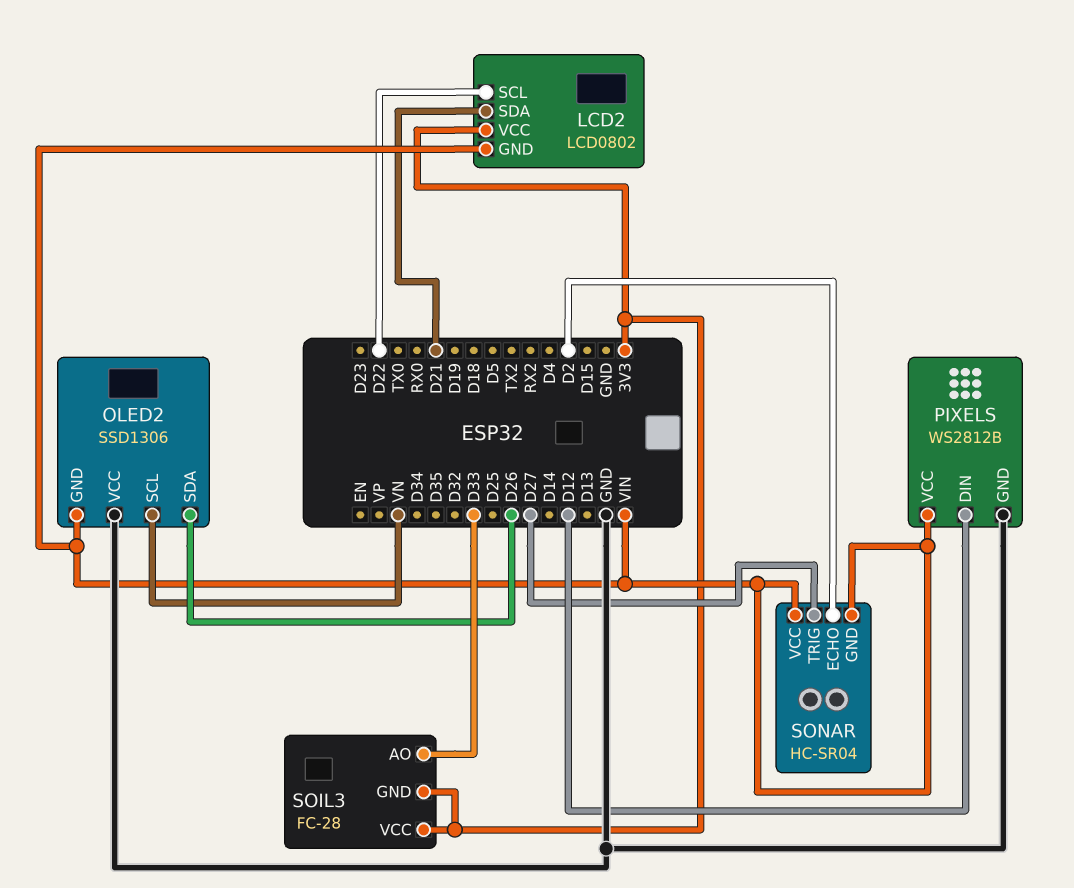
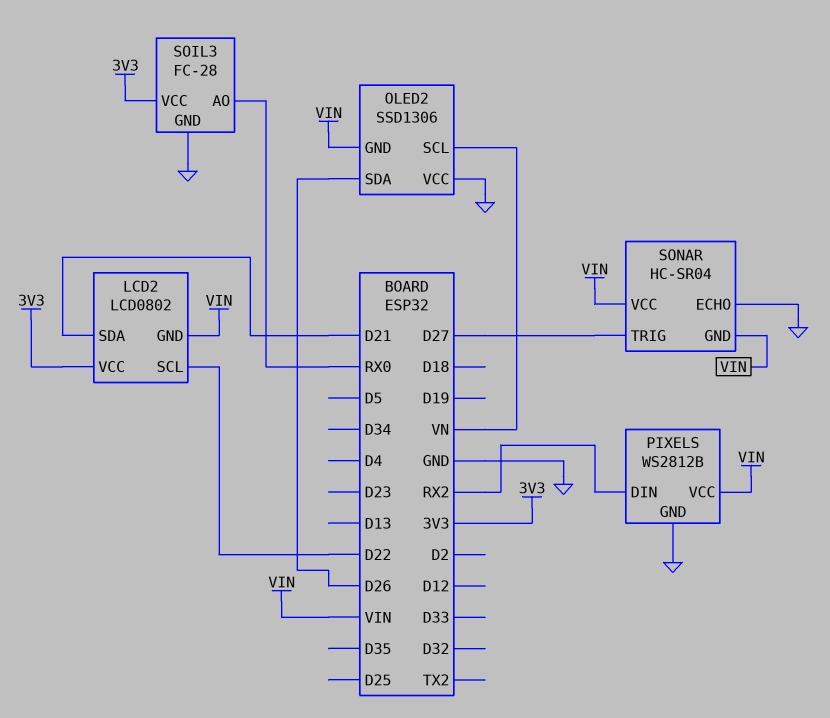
PIXELS pin DIN: D12 -> RX2
SOIL3 pin AO: D33 -> RX0
SOIL3 pin GND: 3V3 -> GND
SONAR pin ECHO: D2 -> GND

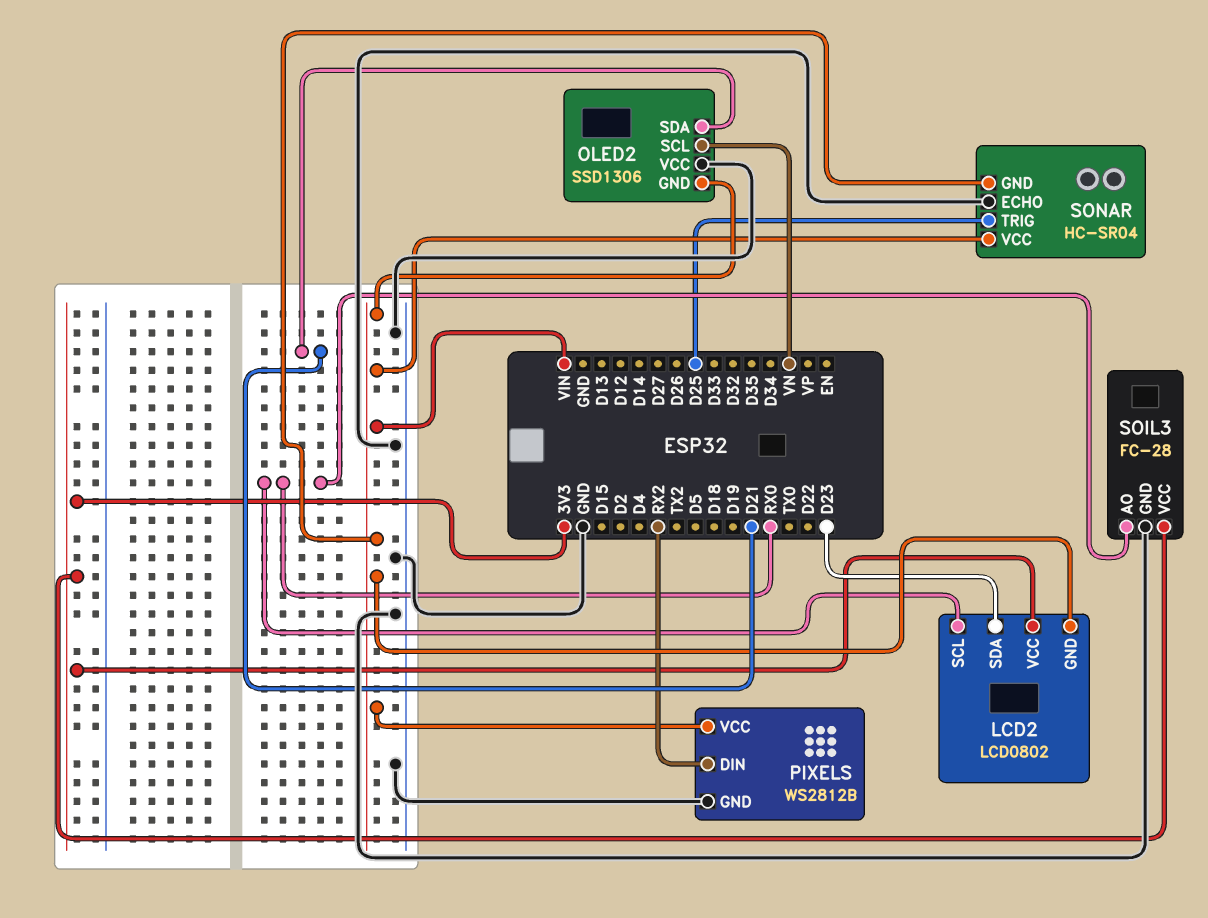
LCD2 pin SCL: D22 -> RX0
LCD2 pin SDA: D21 -> D23
OLED2 pin SDA: D26 -> D21
SONAR pin TRIG: D27 -> D25

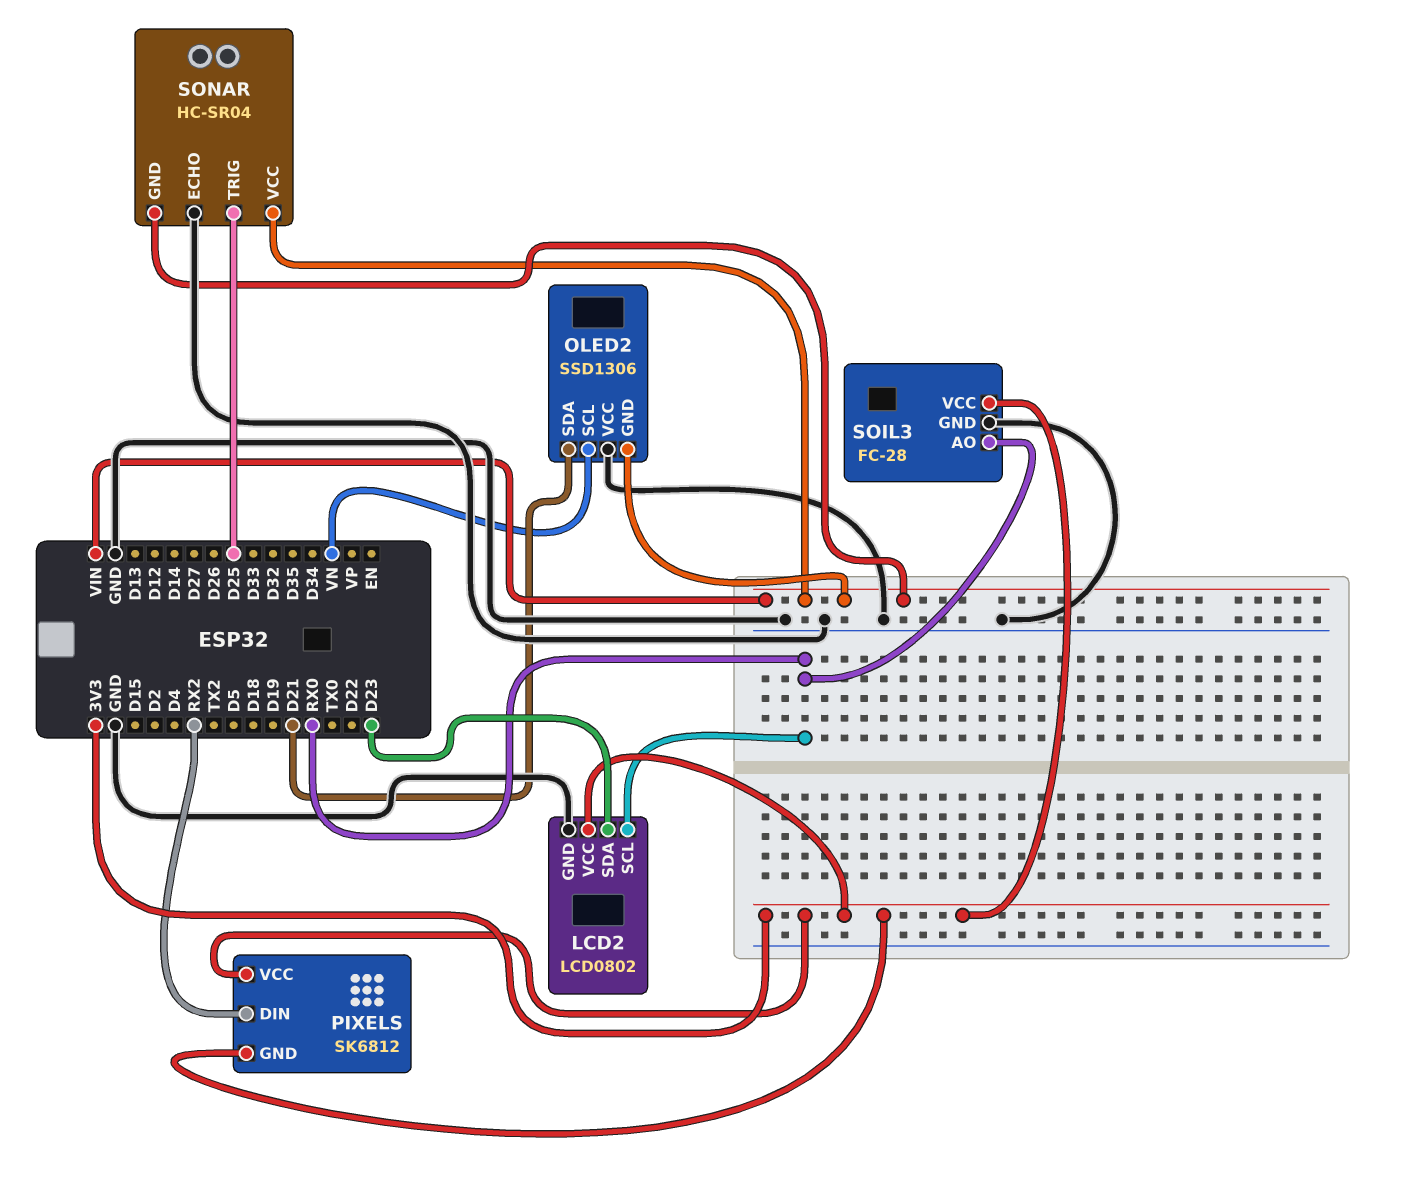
LCD2 pin GND: VIN -> GND
PIXELS: WS2812B -> SK6812
PIXELS pin GND: GND -> 3V3
PIXELS pin VCC: VIN -> 3V3

